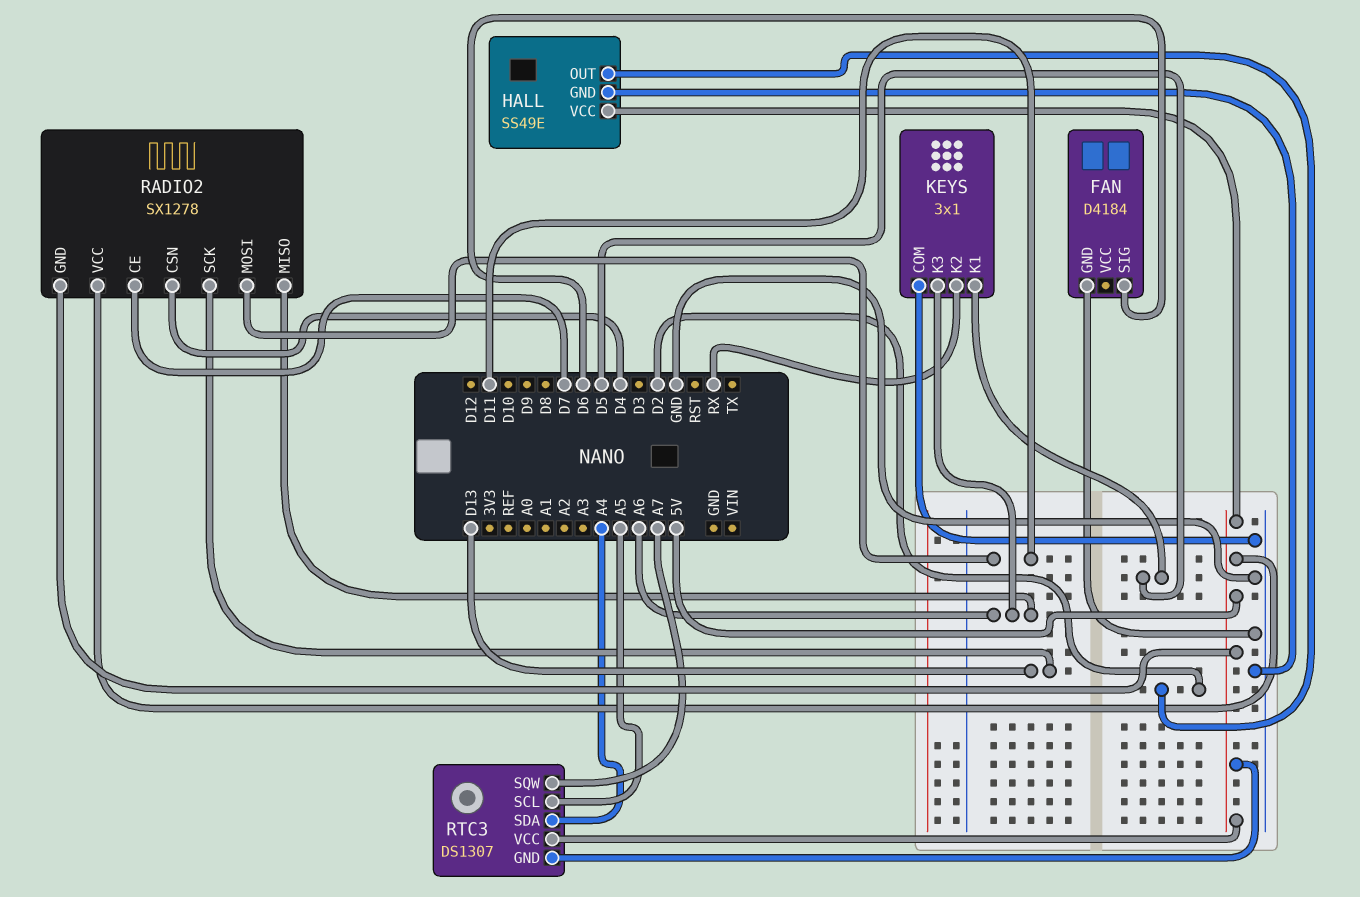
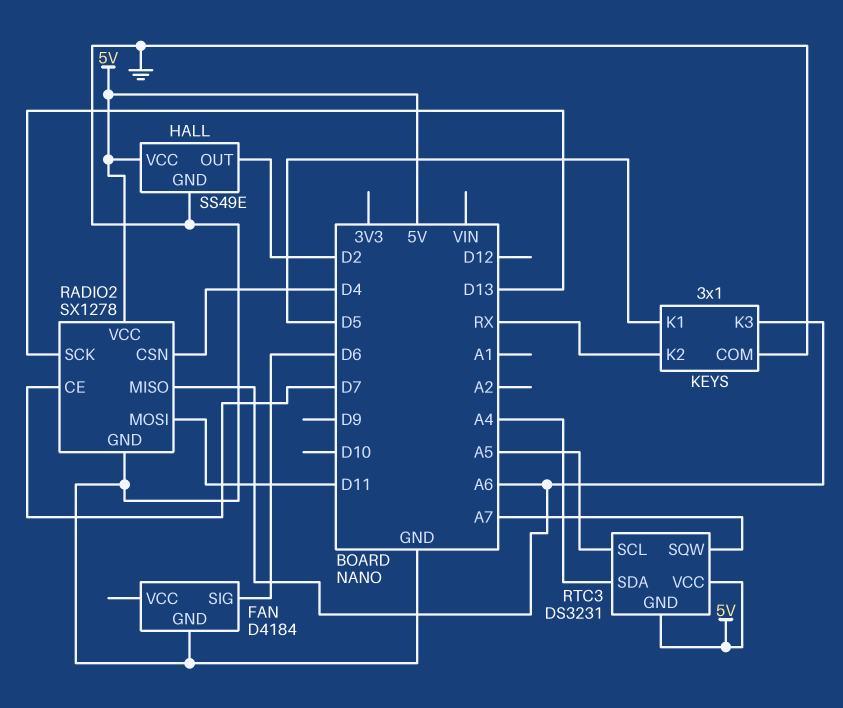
RADIO2 pin GND: 5V -> GND
RTC3: DS1307 -> DS3231

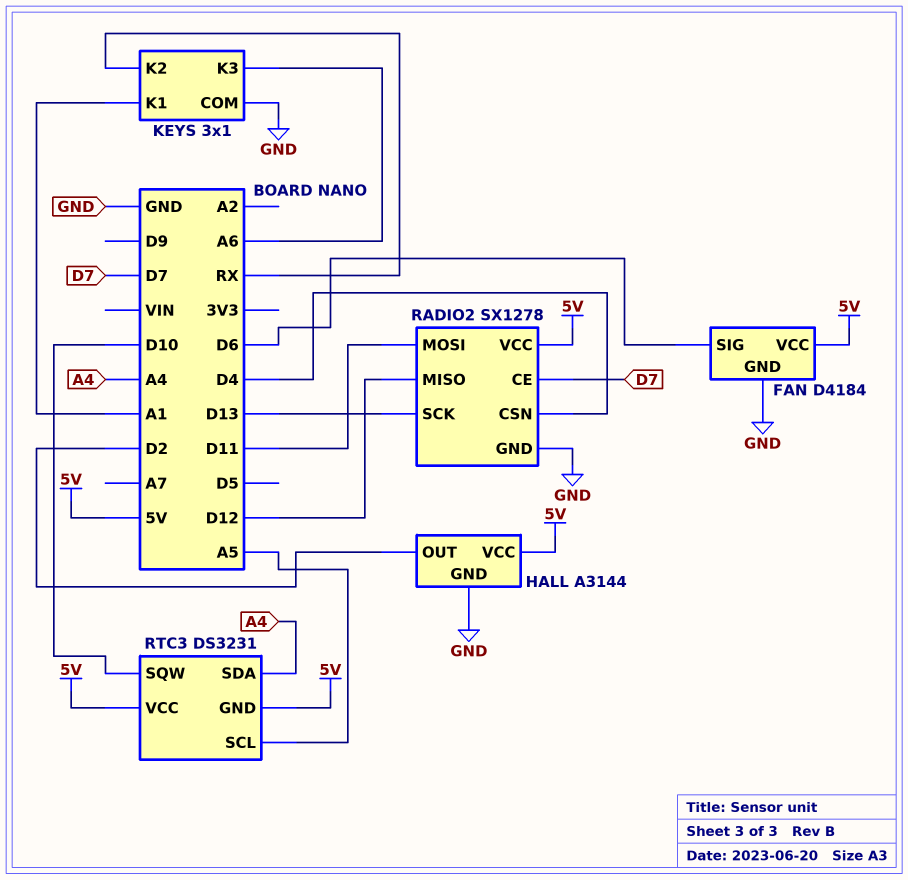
FAN pin VCC: none -> 5V
HALL: SS49E -> A3144
KEYS pin K1: D5 -> A1
RADIO2 pin MISO: A6 -> D12
RTC3 pin SQW: A7 -> D10

